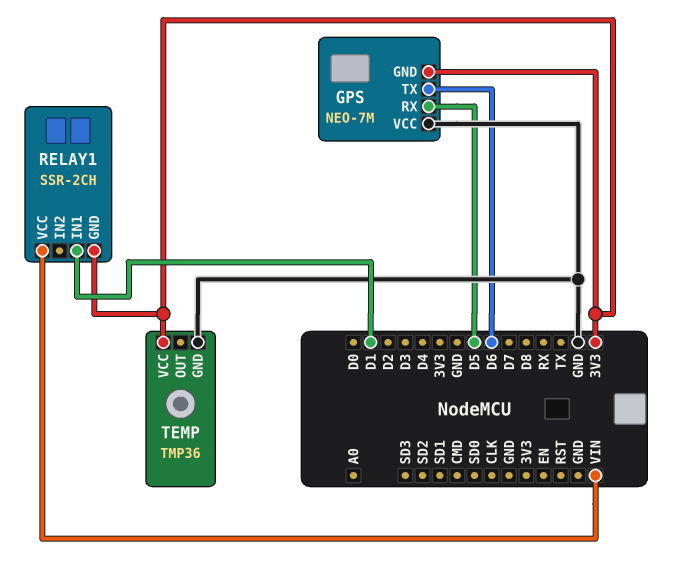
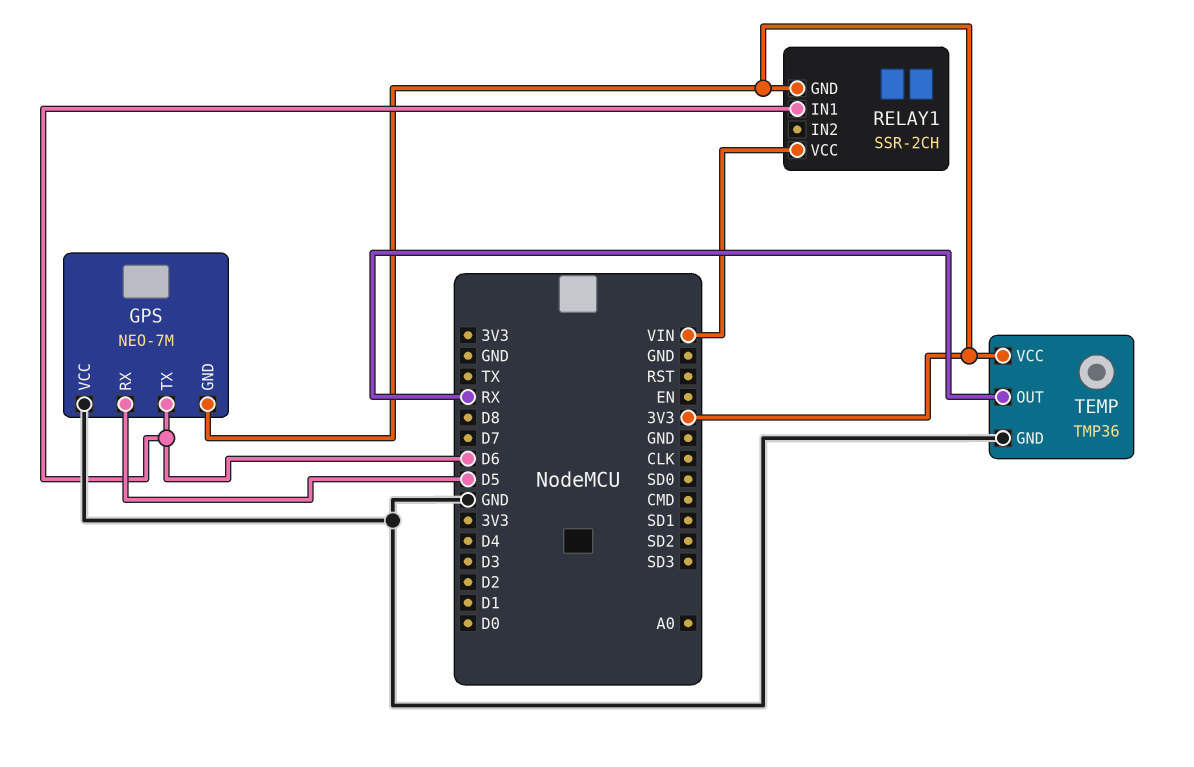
RELAY1 pin IN1: D1 -> D6
TEMP pin OUT: none -> RX

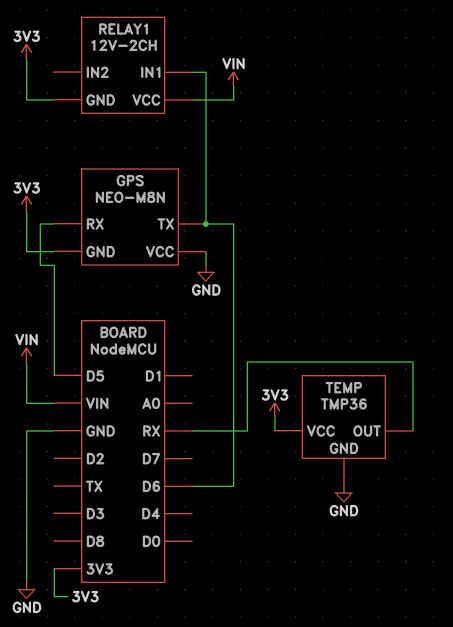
GPS: NEO-7M -> NEO-M8N
RELAY1: SSR-2CH -> 12V-2CH

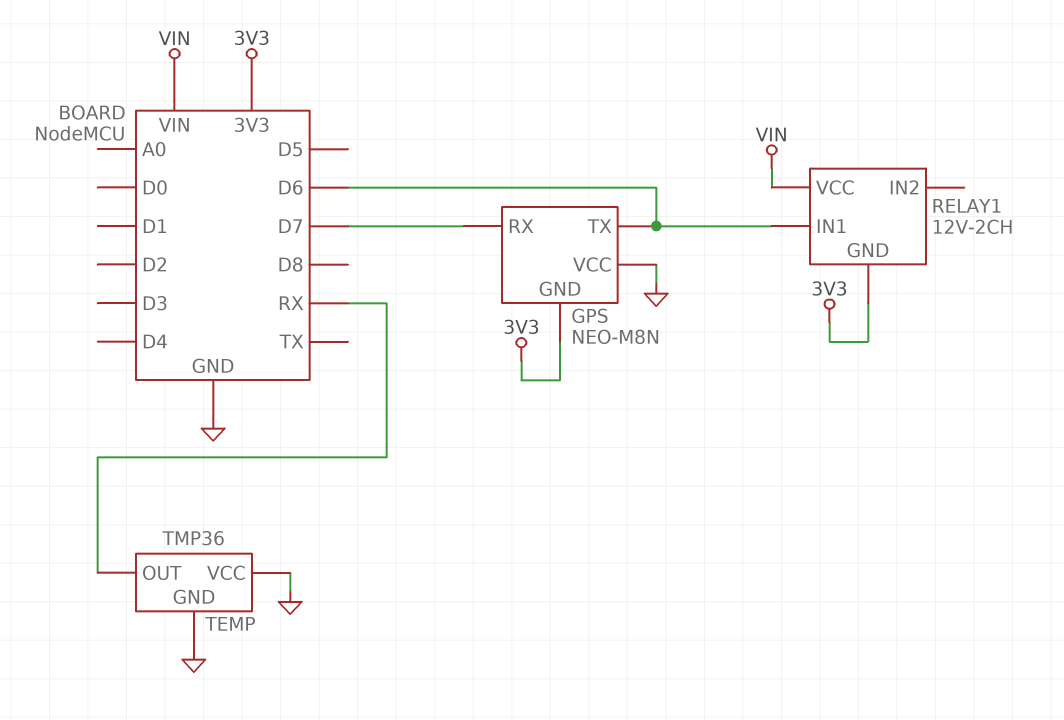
GPS pin RX: D5 -> D7
TEMP pin VCC: 3V3 -> GND

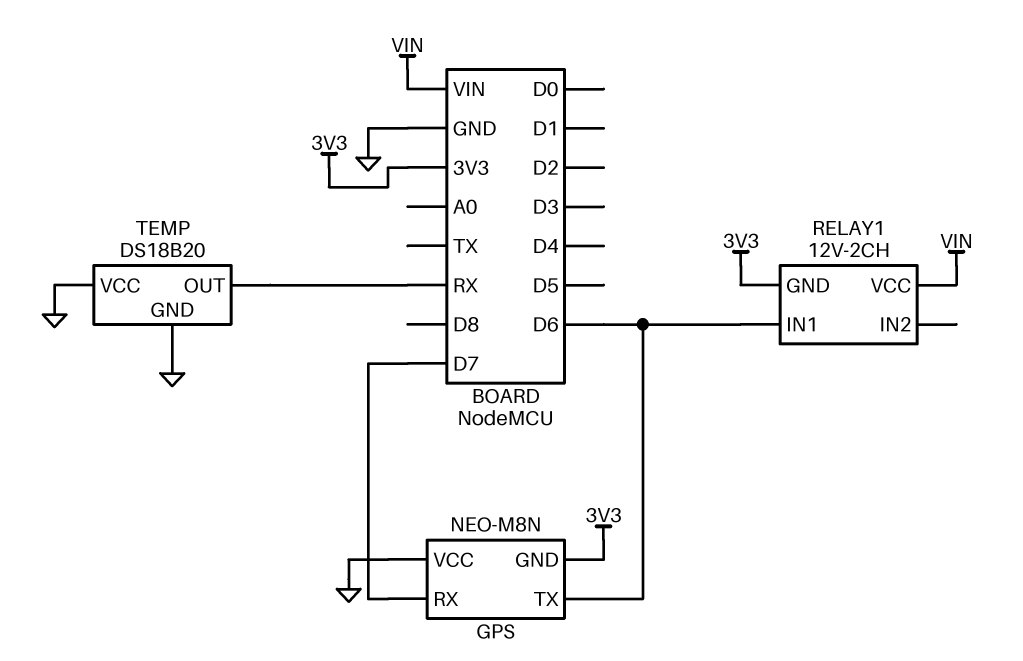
TEMP: TMP36 -> DS18B20

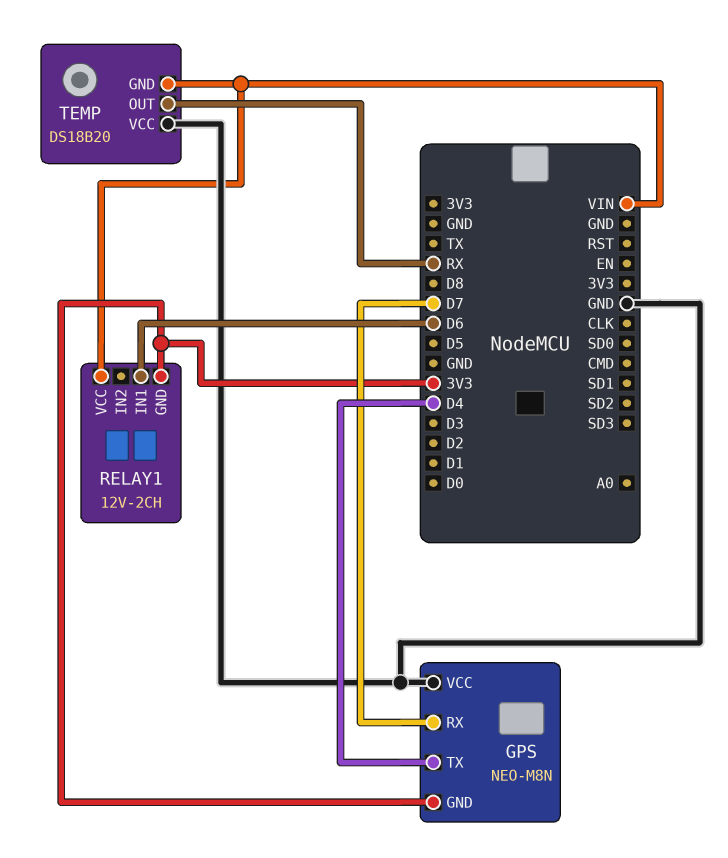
GPS pin TX: D6 -> D4
TEMP pin GND: GND -> VIN

